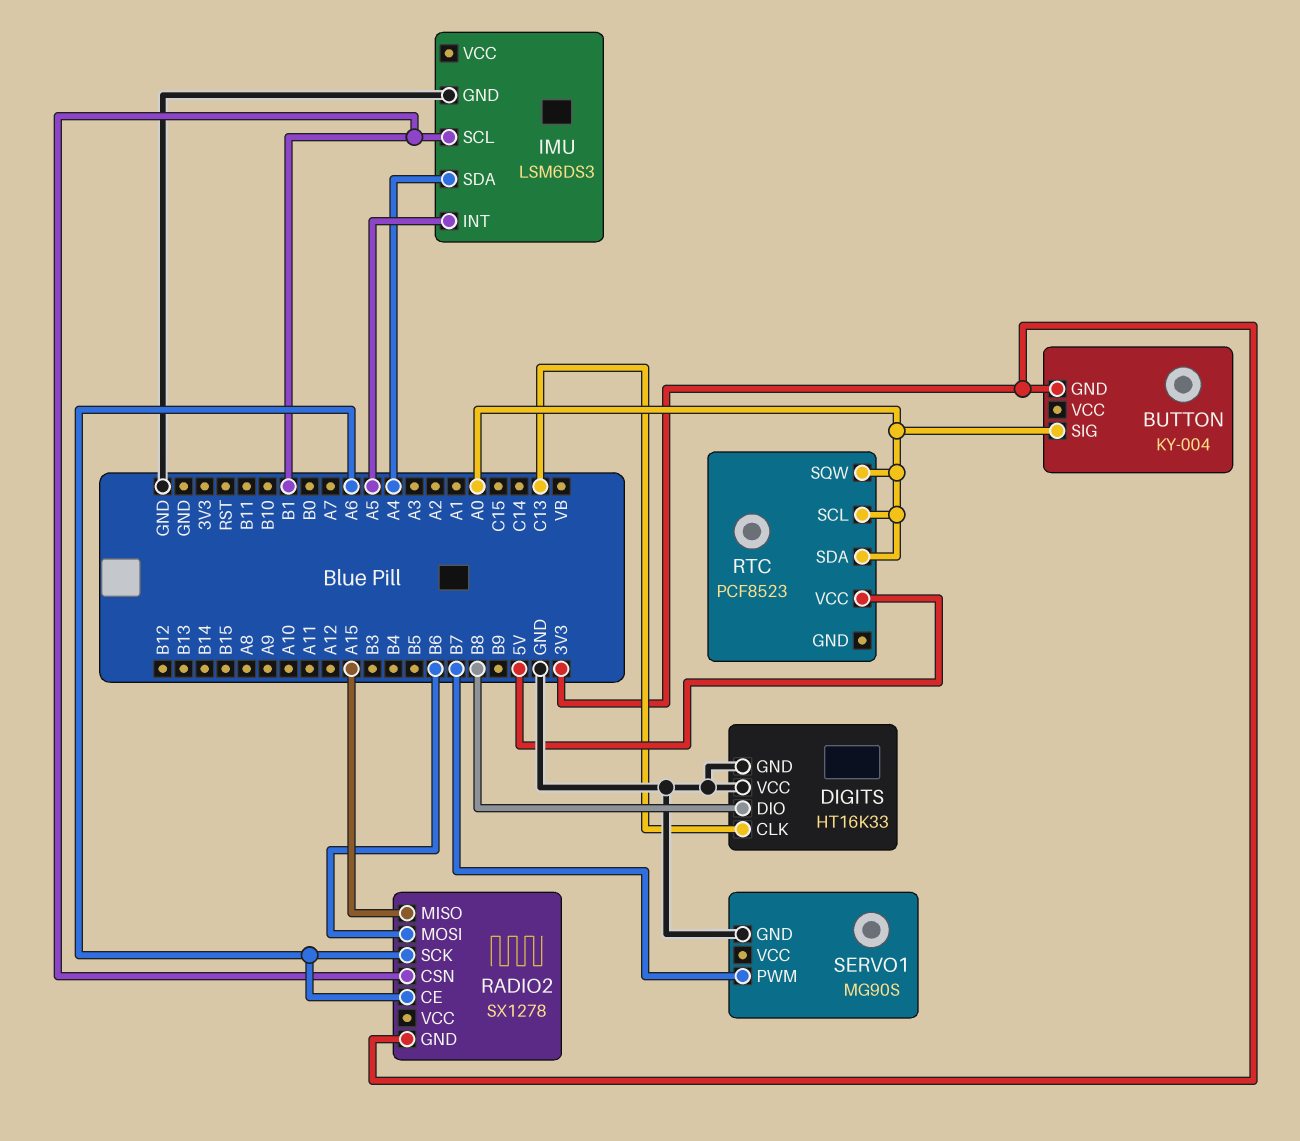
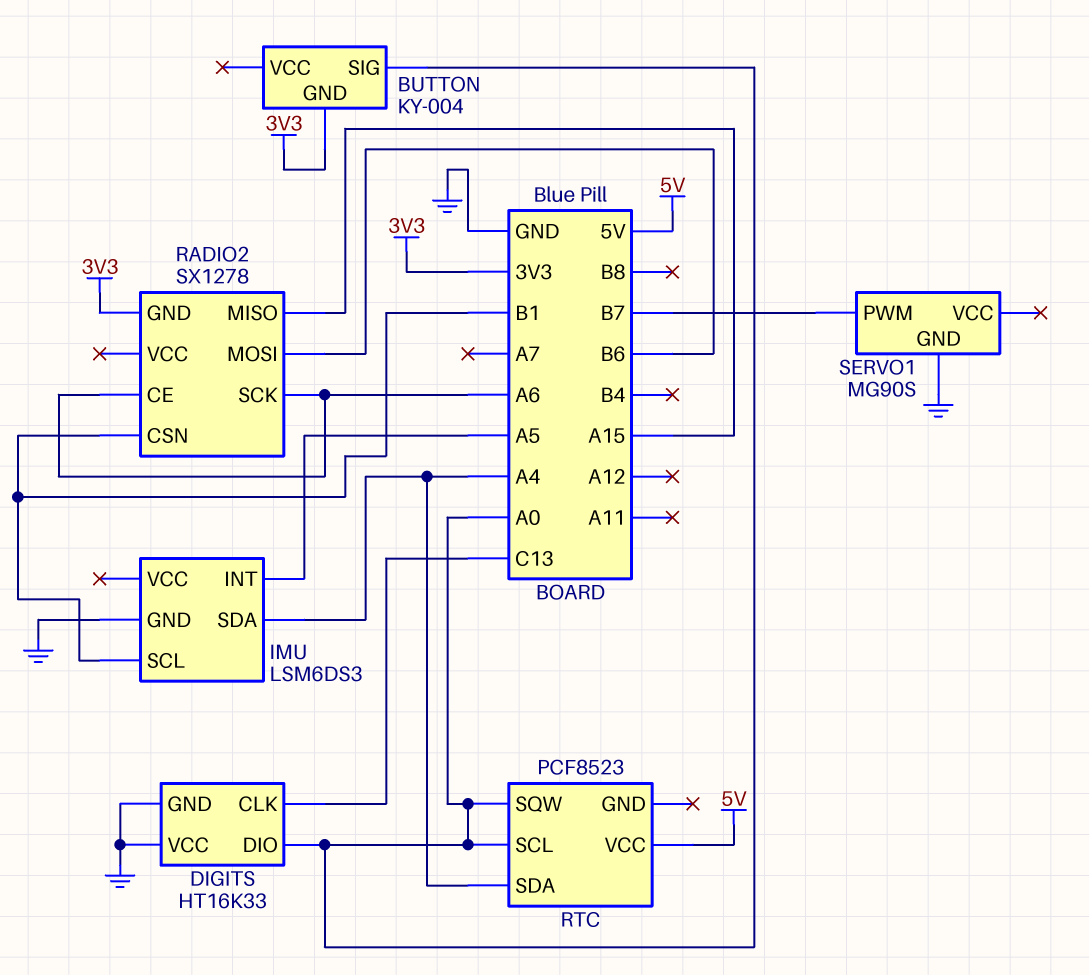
DIGITS pin DIO: B8 -> A0
RTC pin SDA: A0 -> A4

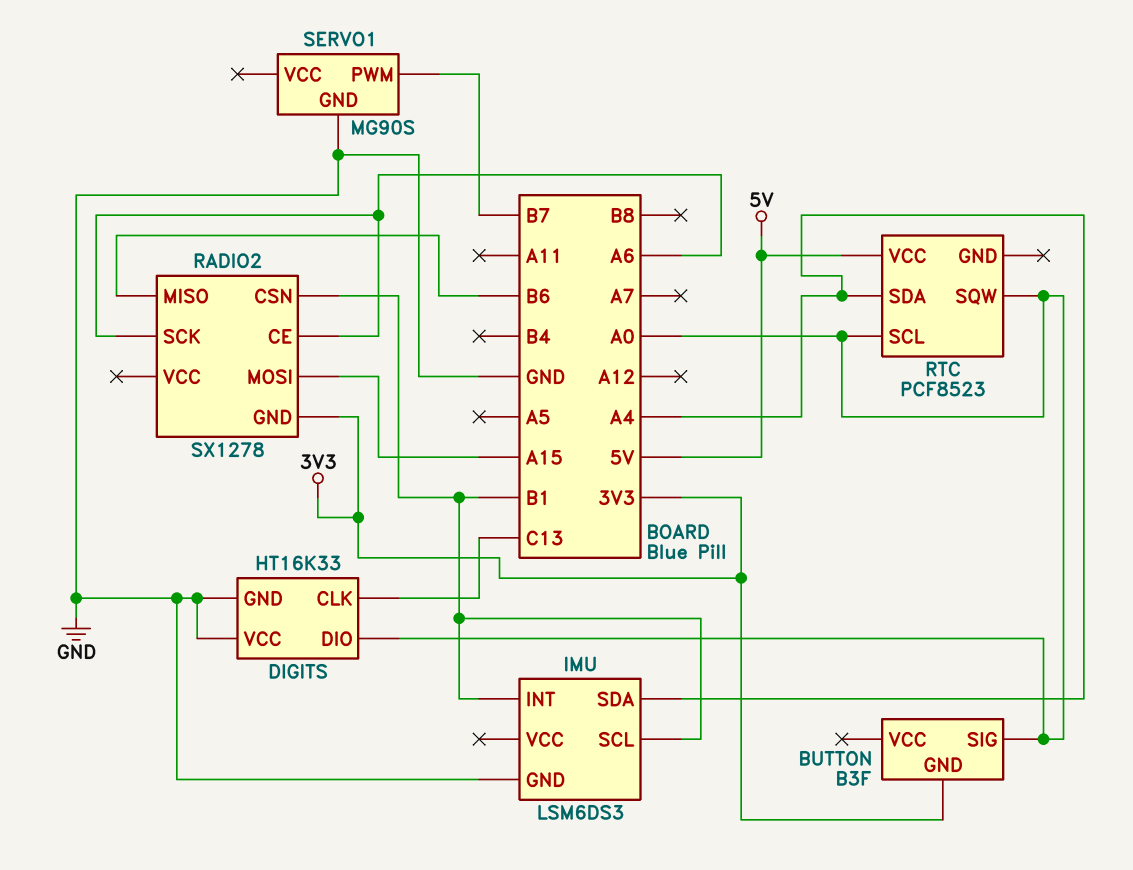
BUTTON: KY-004 -> B3F
IMU pin INT: A5 -> B1
RADIO2 pin MISO: A15 -> B6
RADIO2 pin MOSI: B6 -> A15

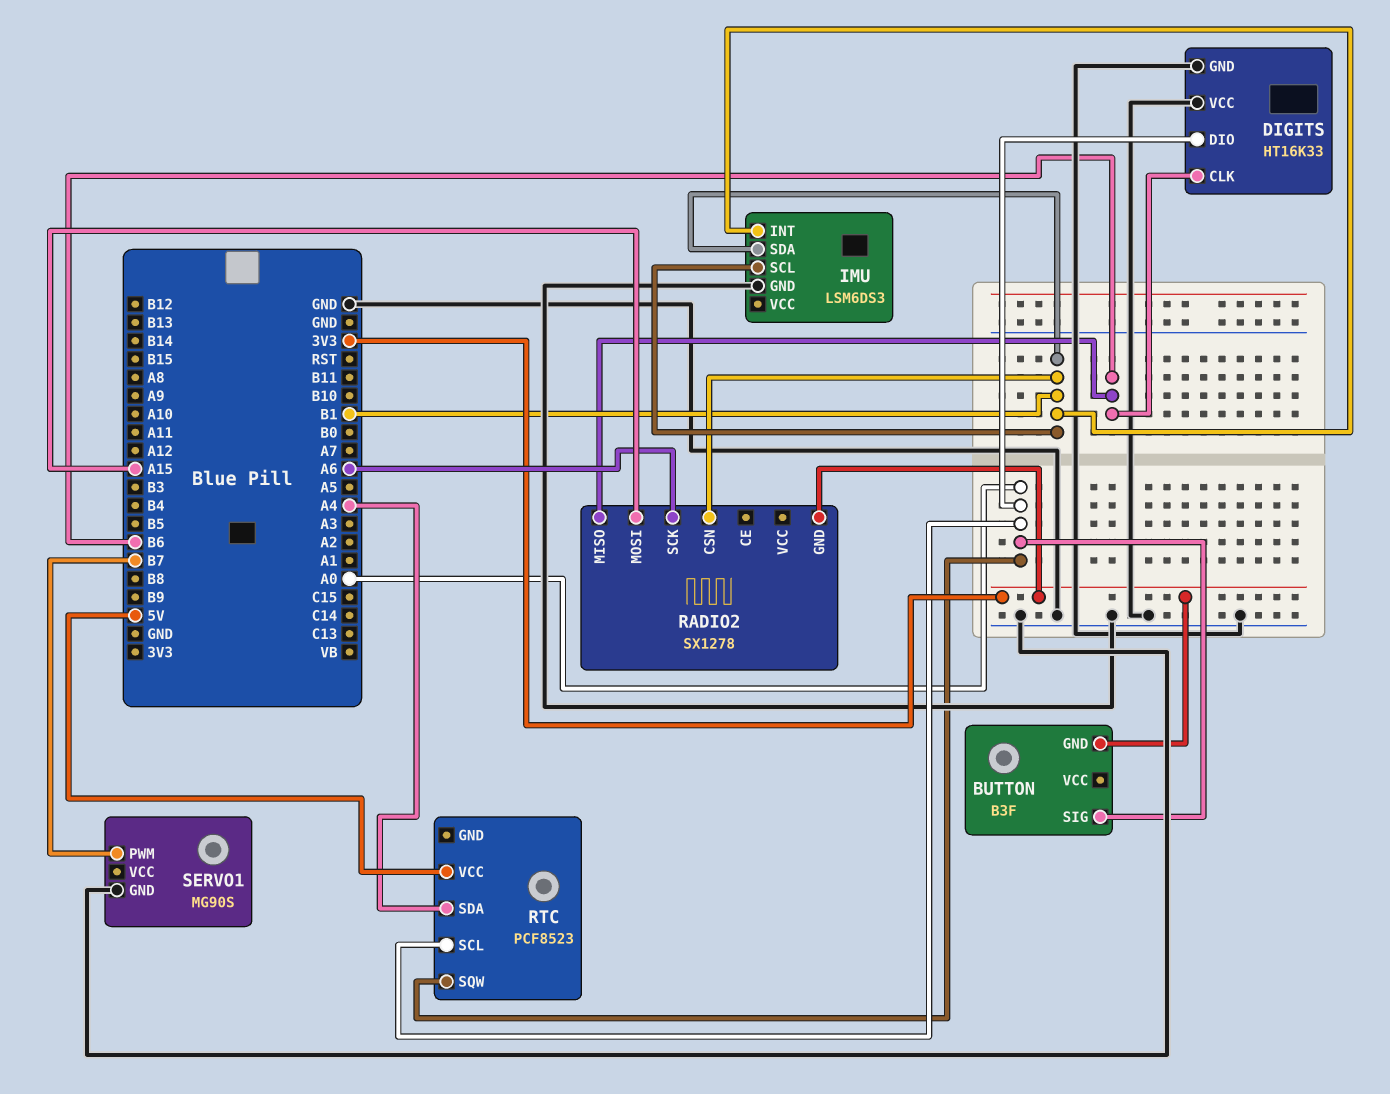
DIGITS pin CLK: C13 -> B6
IMU pin SDA: A4 -> B1
RADIO2 pin CE: A6 -> none

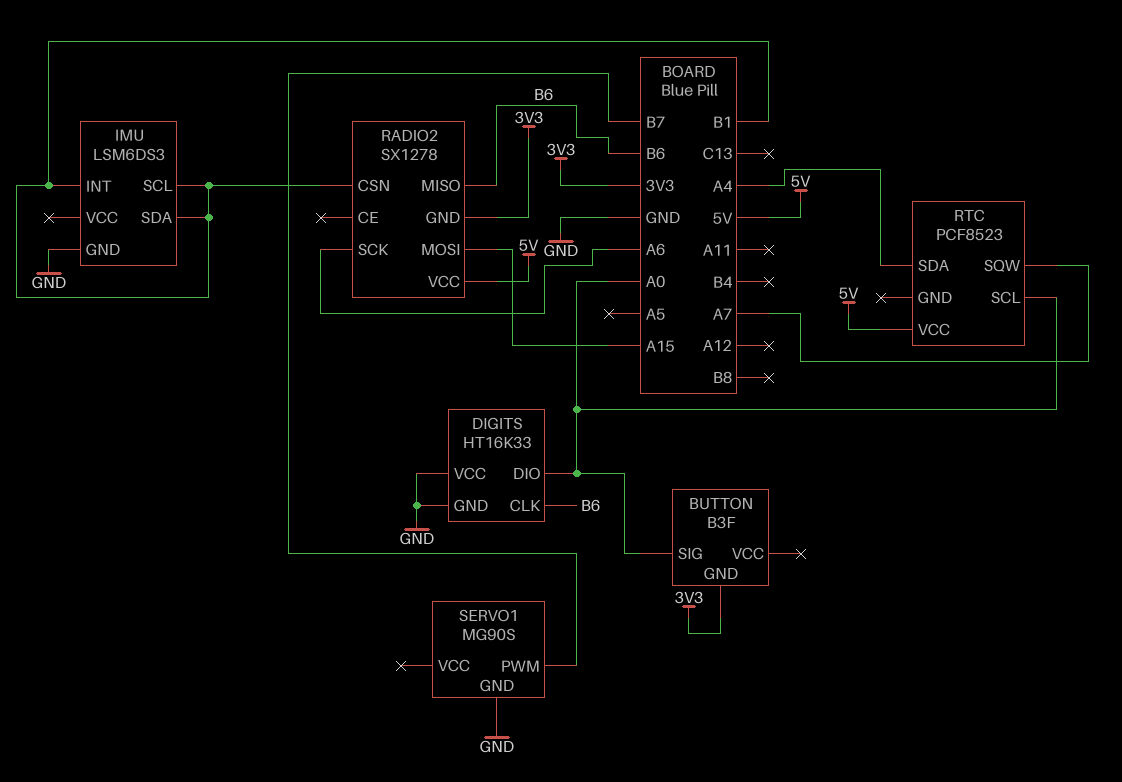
RADIO2 pin VCC: none -> 5V
RTC pin SQW: A0 -> A7

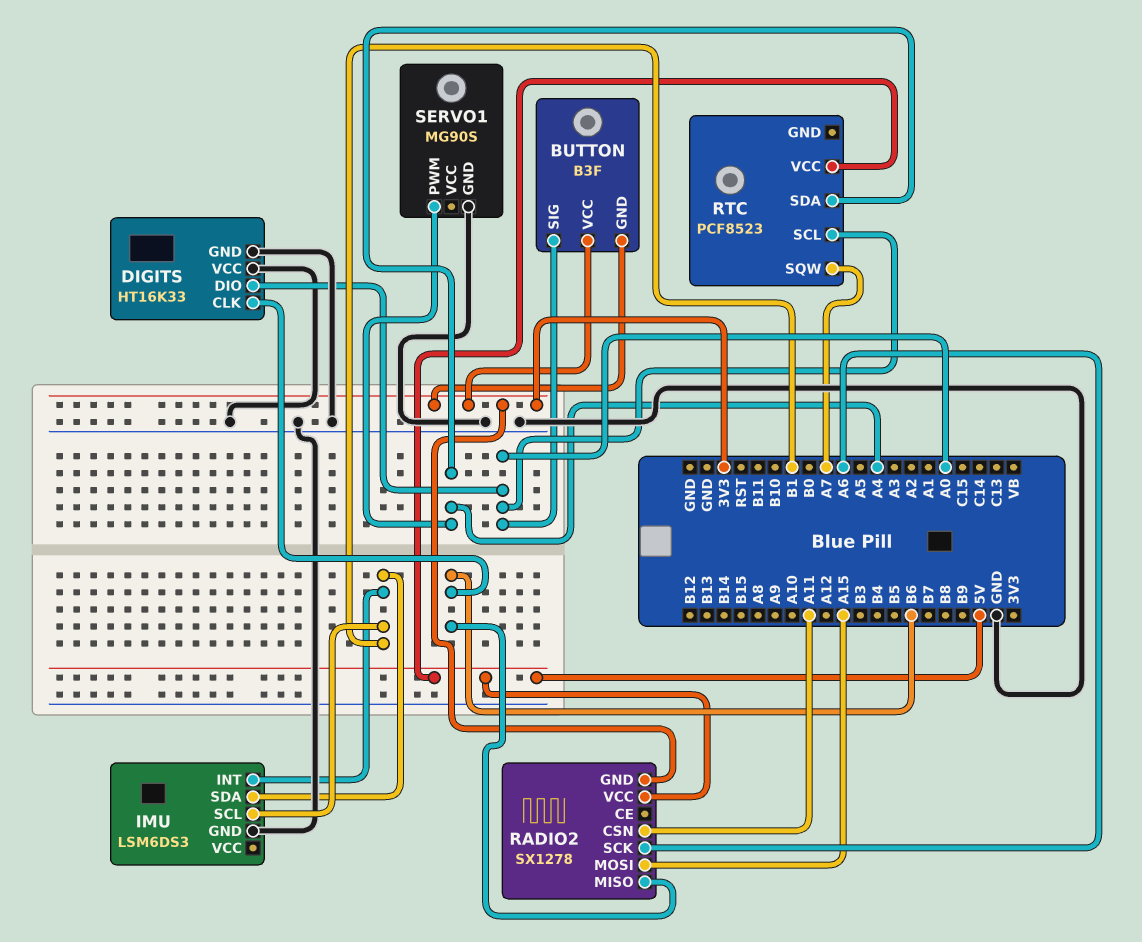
BUTTON pin VCC: none -> 3V3
RADIO2 pin CSN: B1 -> A11
SERVO1 pin PWM: B7 -> A4

